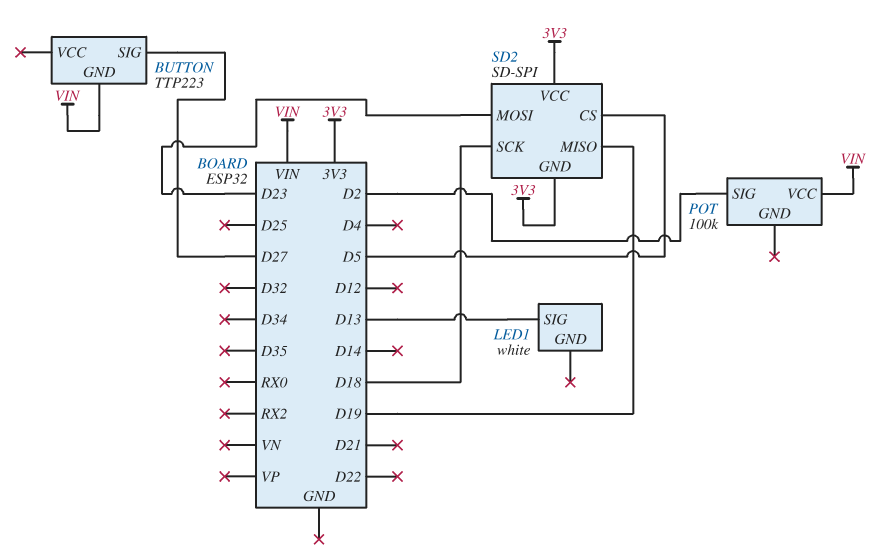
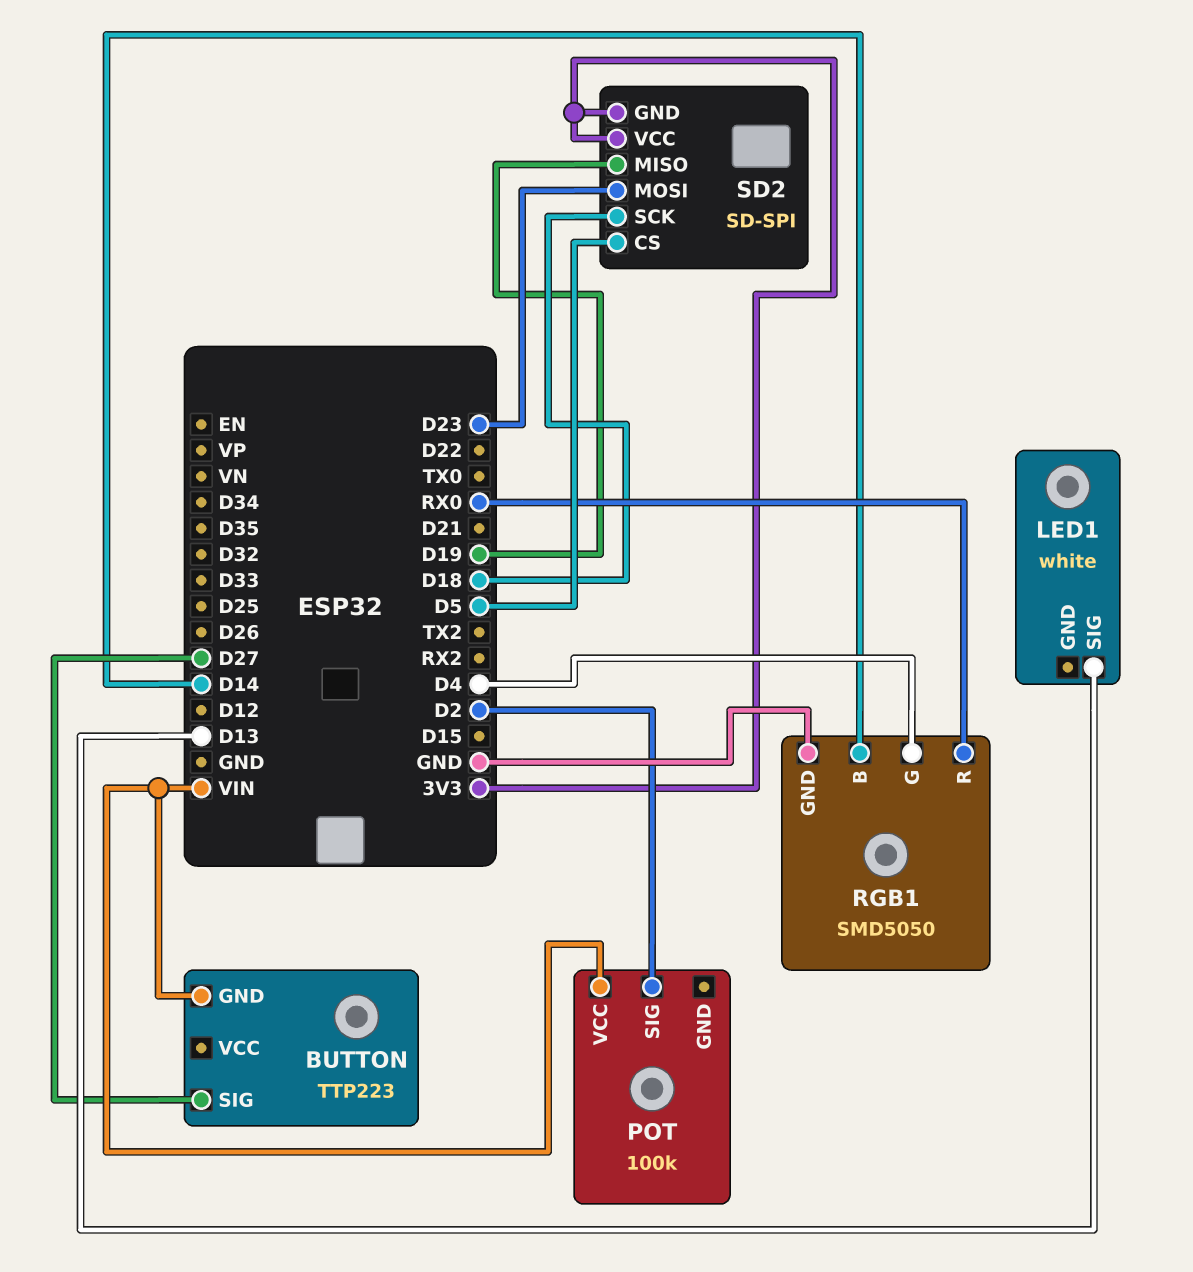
RGB1: none -> SMD5050
RGB1 pin B: none -> D14
RGB1 pin G: none -> D4
RGB1 pin GND: none -> GND
RGB1 pin R: none -> RX0

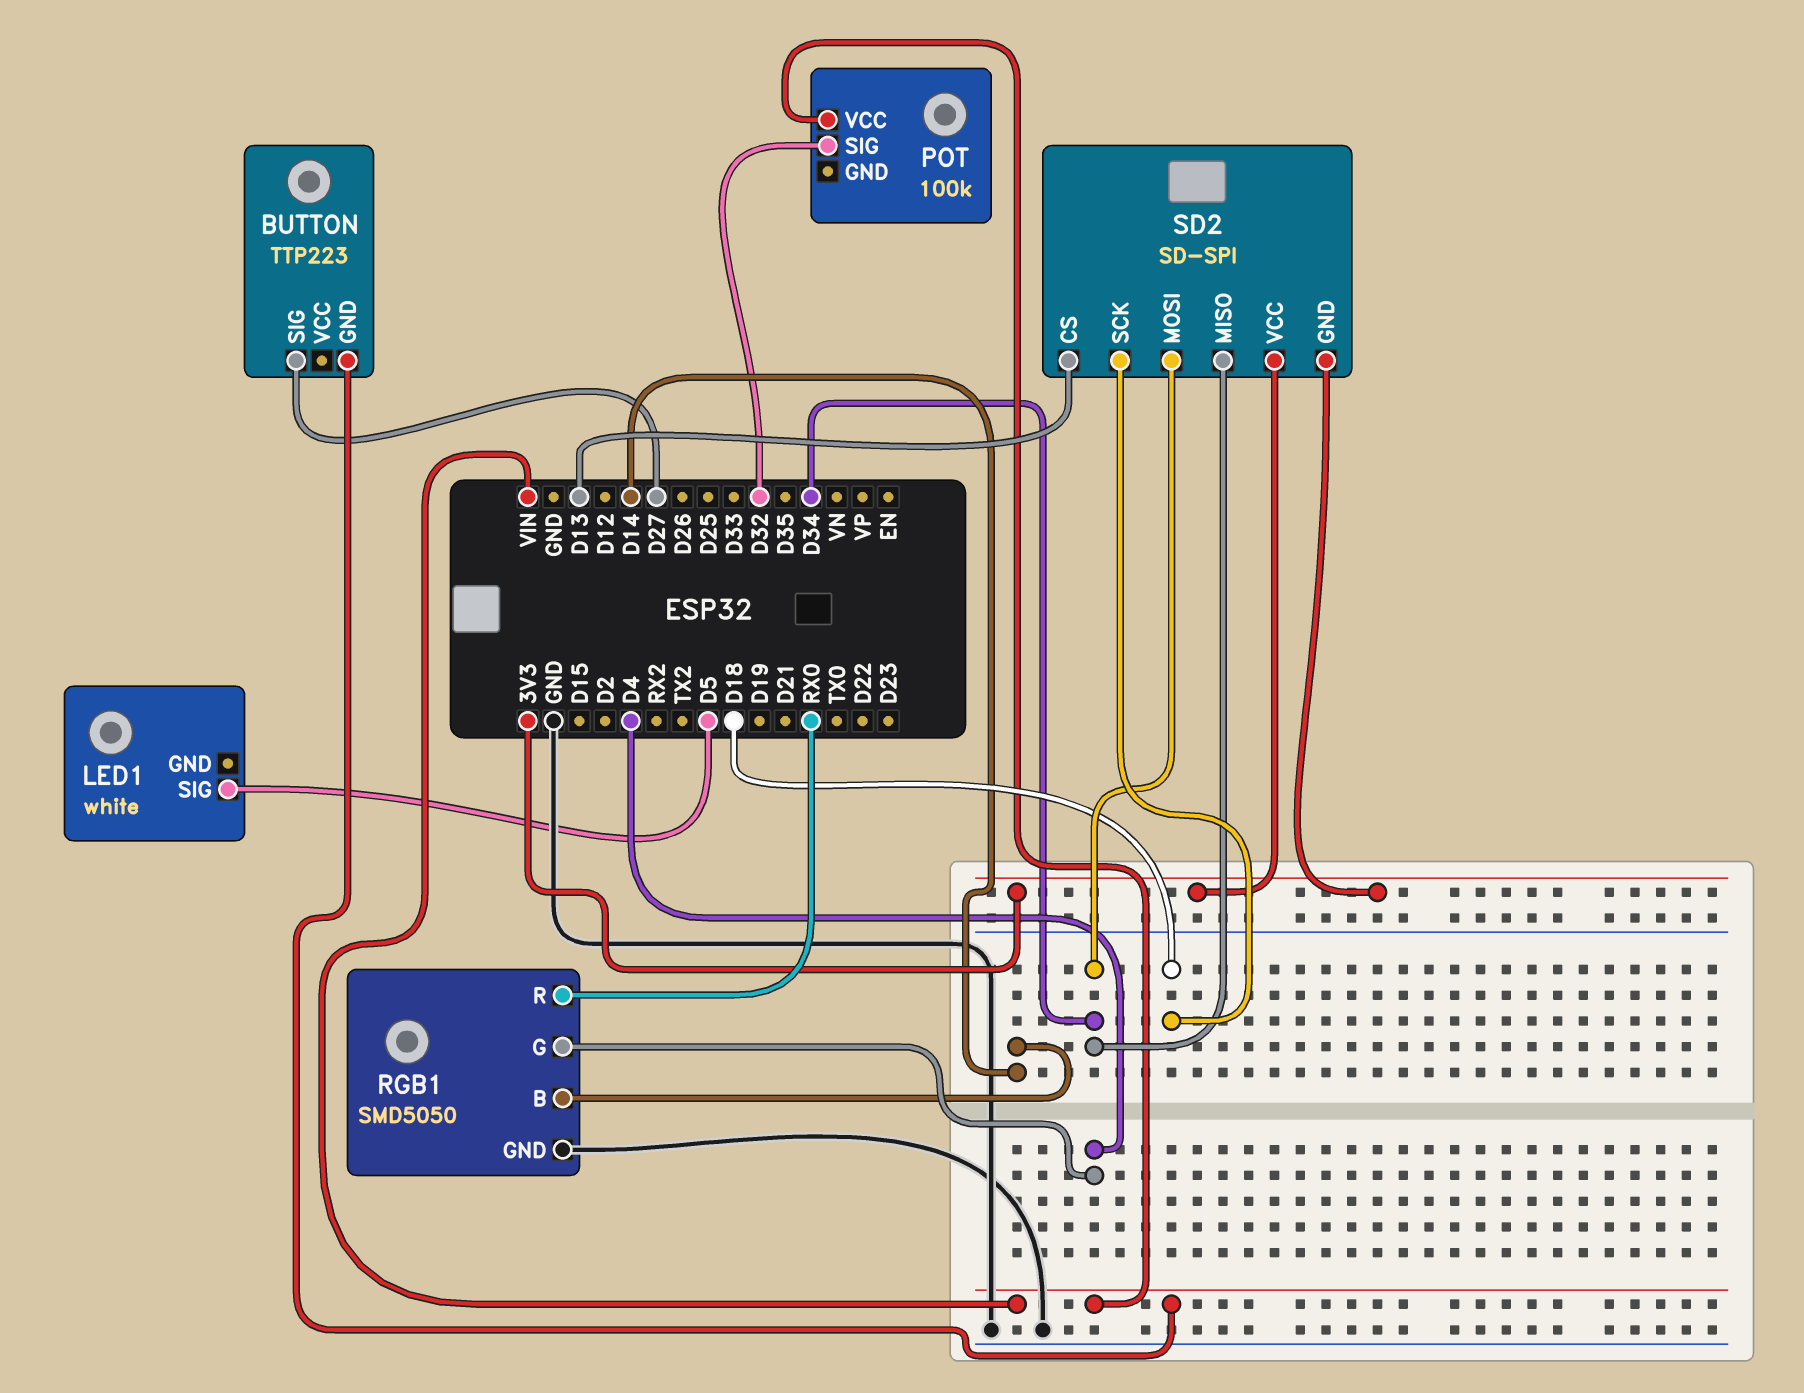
LED1 pin SIG: D13 -> D5
POT pin SIG: D2 -> D32
SD2 pin CS: D5 -> D13
SD2 pin MISO: D19 -> D34
SD2 pin MOSI: D23 -> D34

